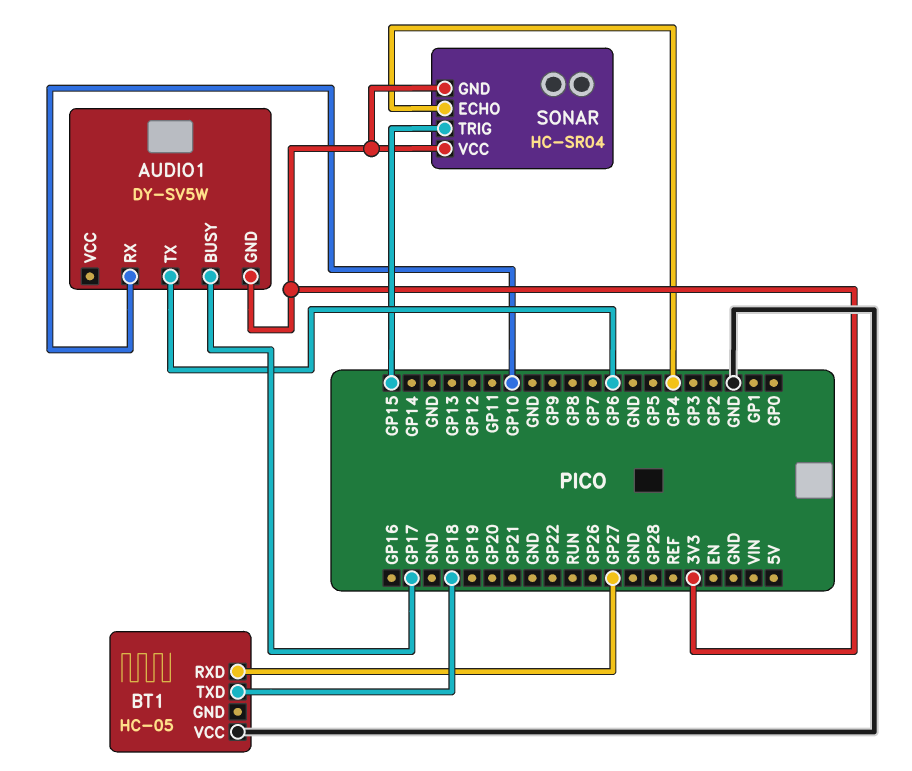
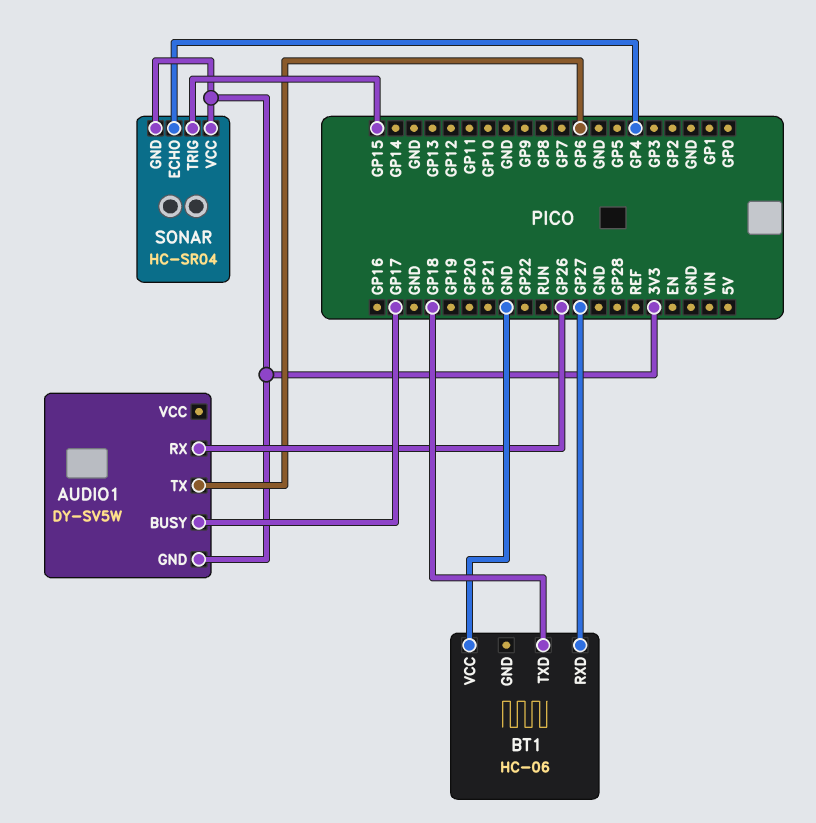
AUDIO1 pin RX: GP10 -> GP26
BT1: HC-05 -> HC-06

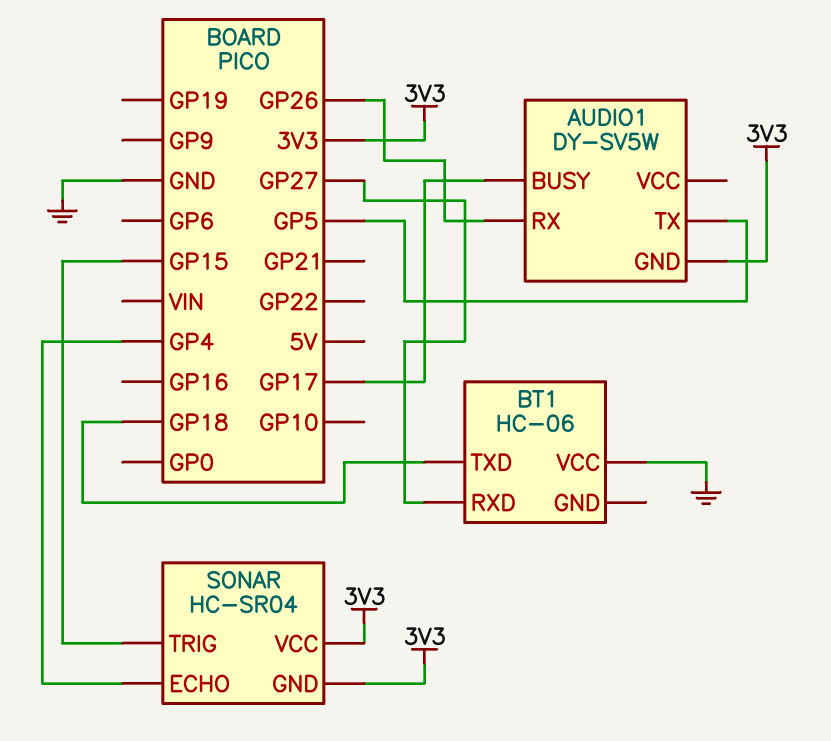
AUDIO1 pin TX: GP6 -> GP5

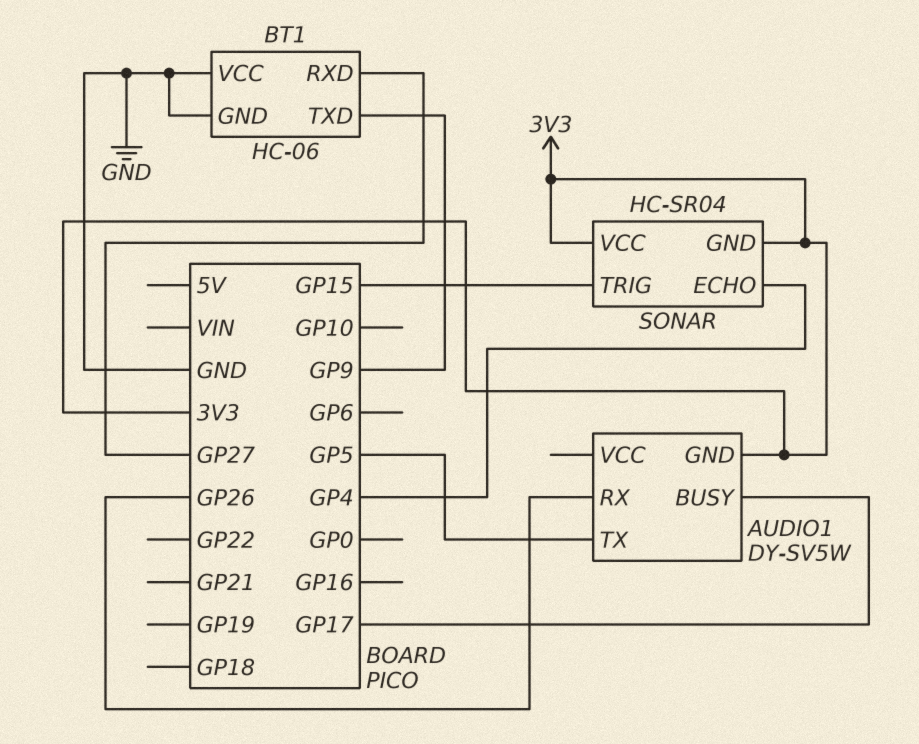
BT1 pin GND: none -> GND
BT1 pin TXD: GP18 -> GP9

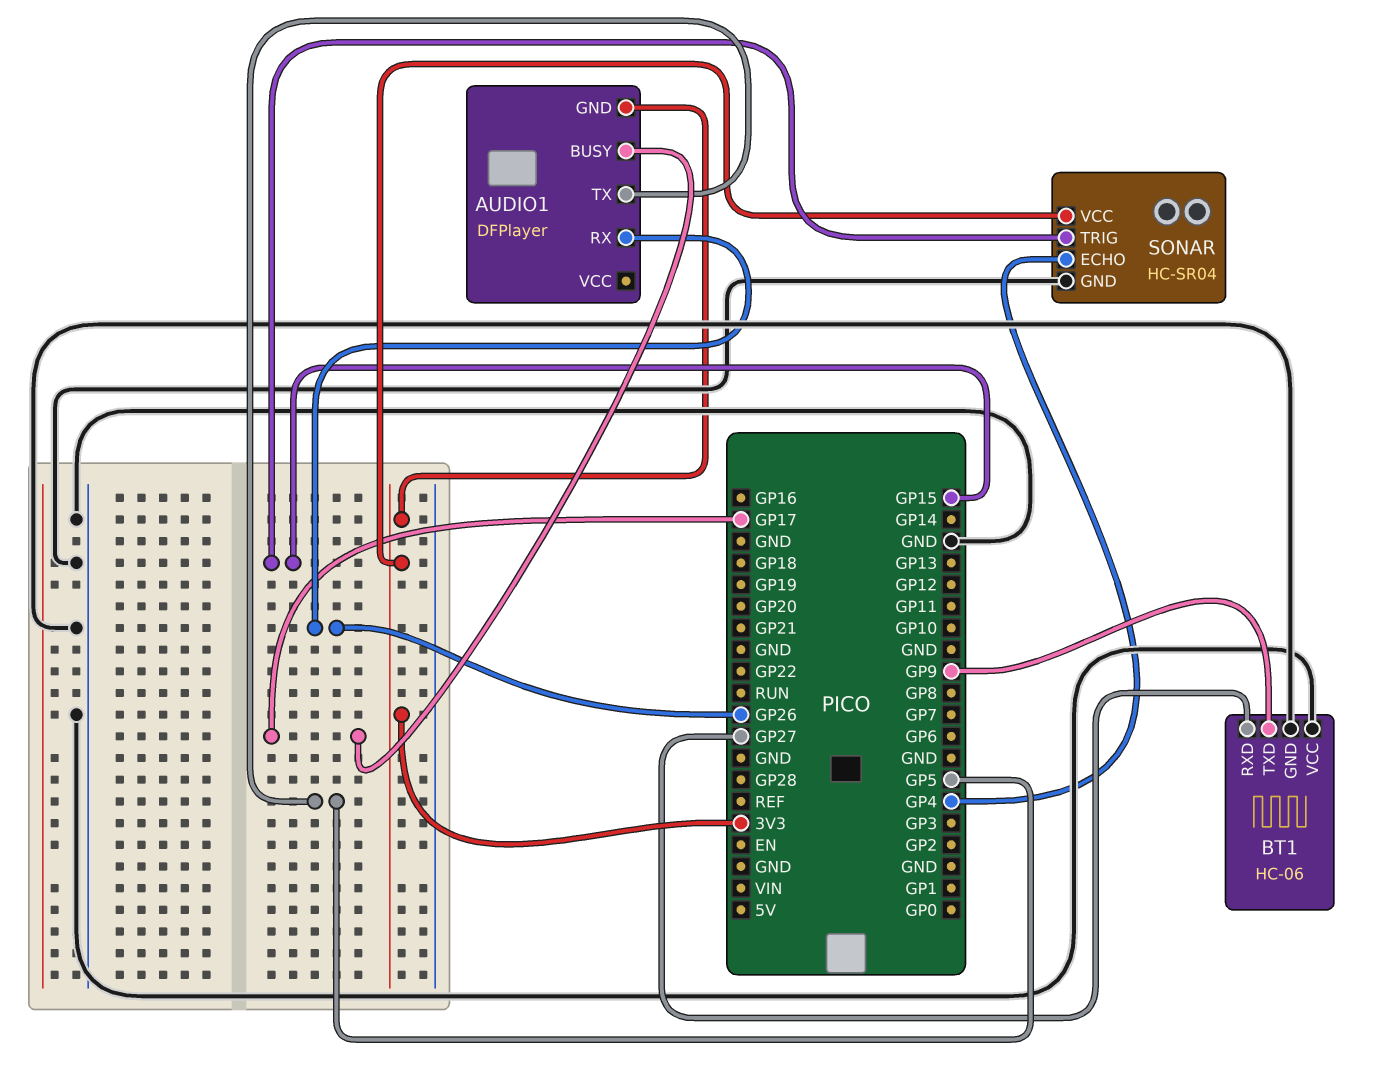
AUDIO1: DY-SV5W -> DFPlayer
SONAR pin GND: 3V3 -> GND

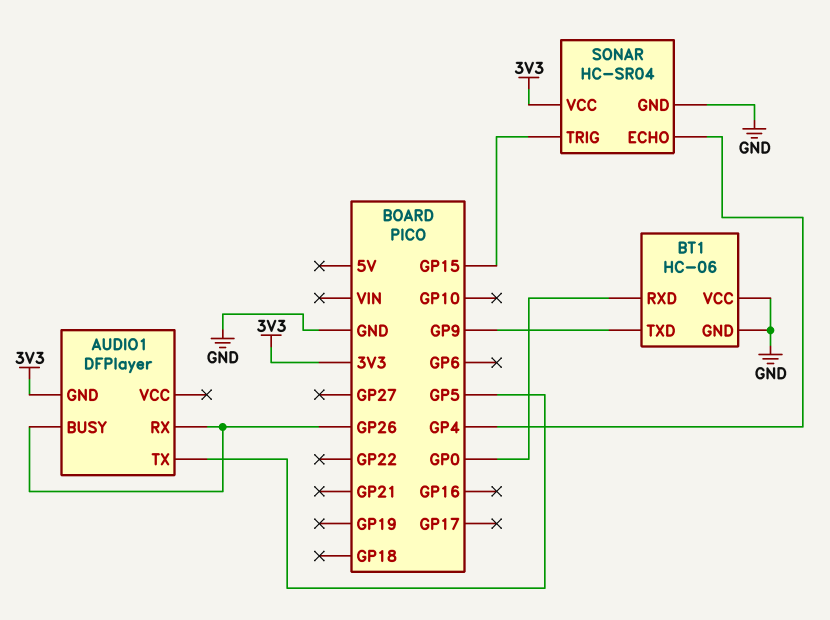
AUDIO1 pin BUSY: GP17 -> GP26
BT1 pin RXD: GP27 -> GP0

